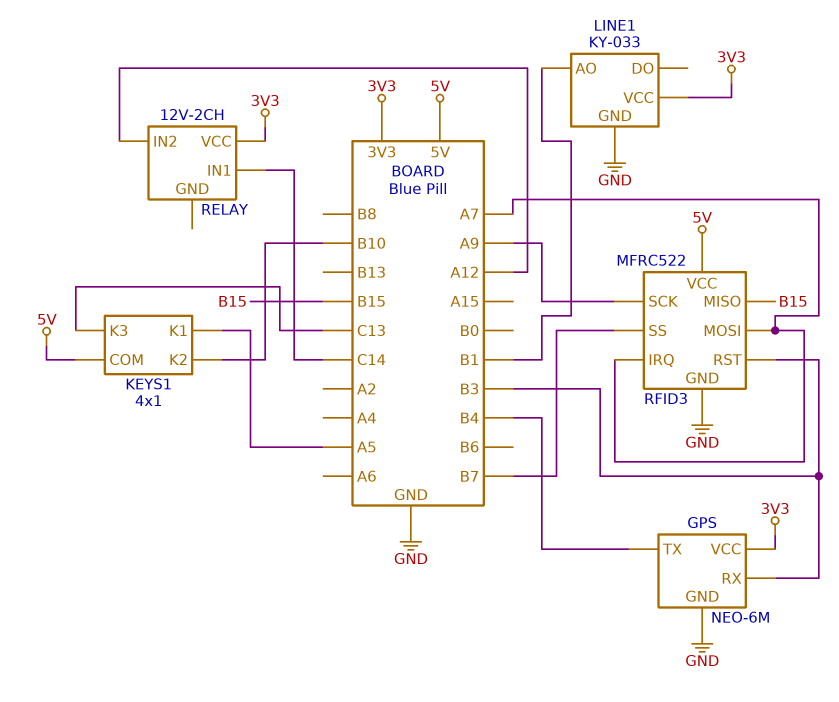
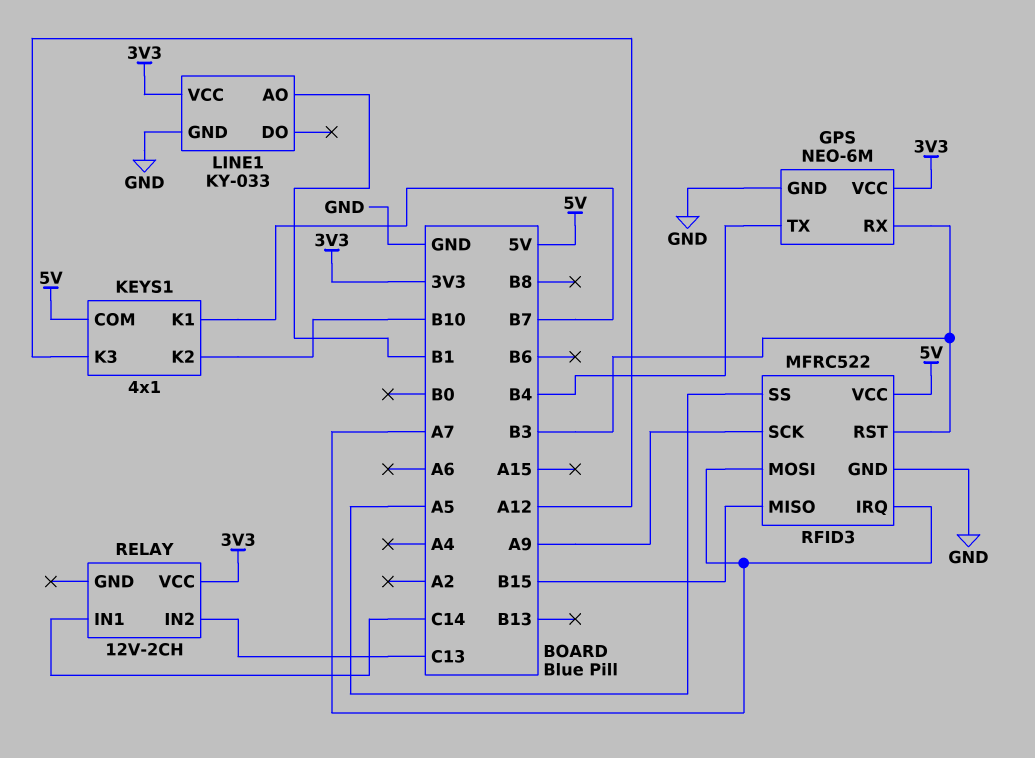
KEYS1 pin K1: A5 -> B7
KEYS1 pin K3: C13 -> A12
RELAY pin IN2: A12 -> C13
RFID3 pin SS: B7 -> A5

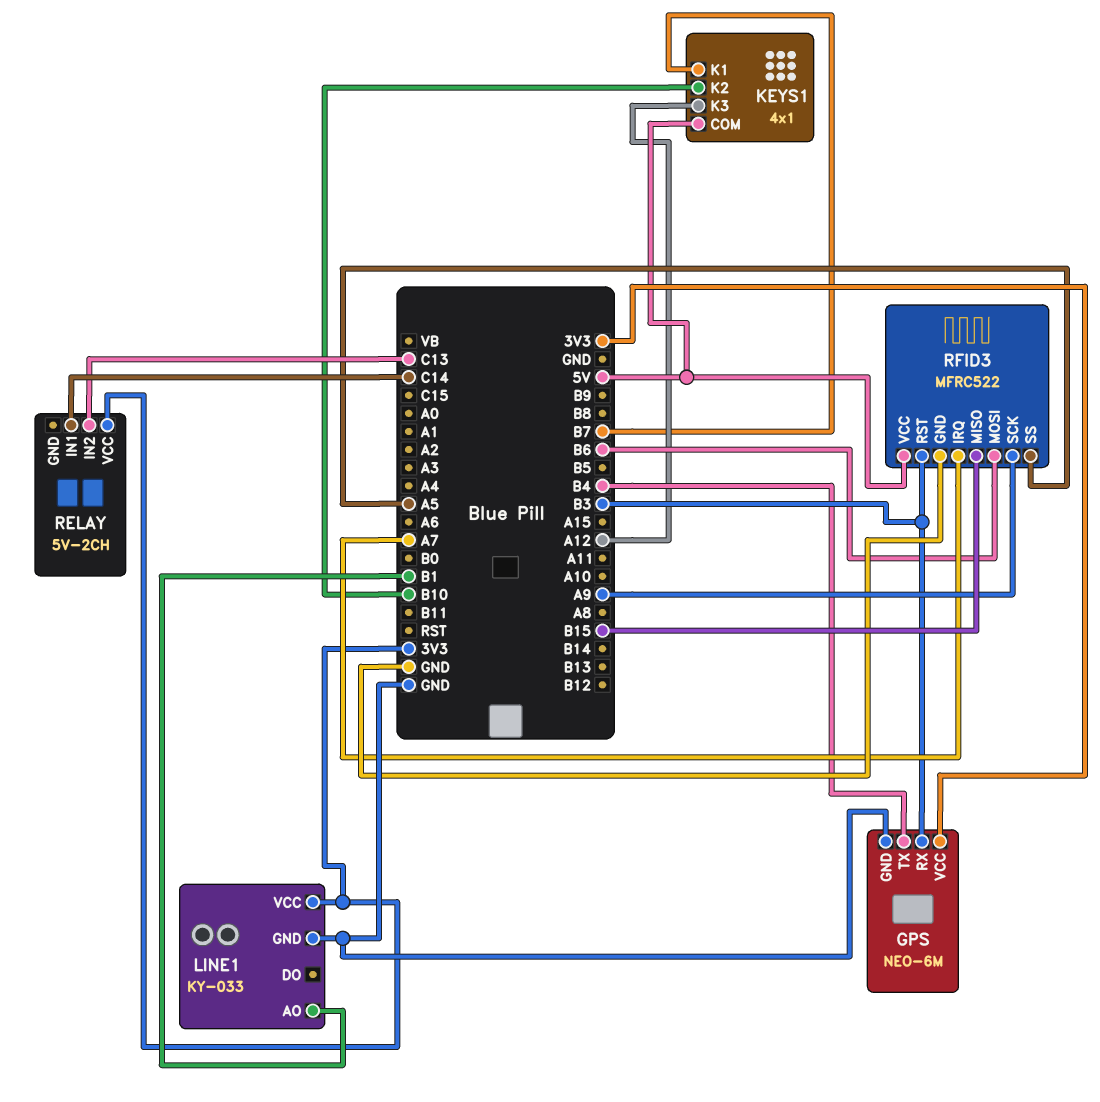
RELAY: 12V-2CH -> 5V-2CH
RFID3 pin MOSI: A7 -> B6

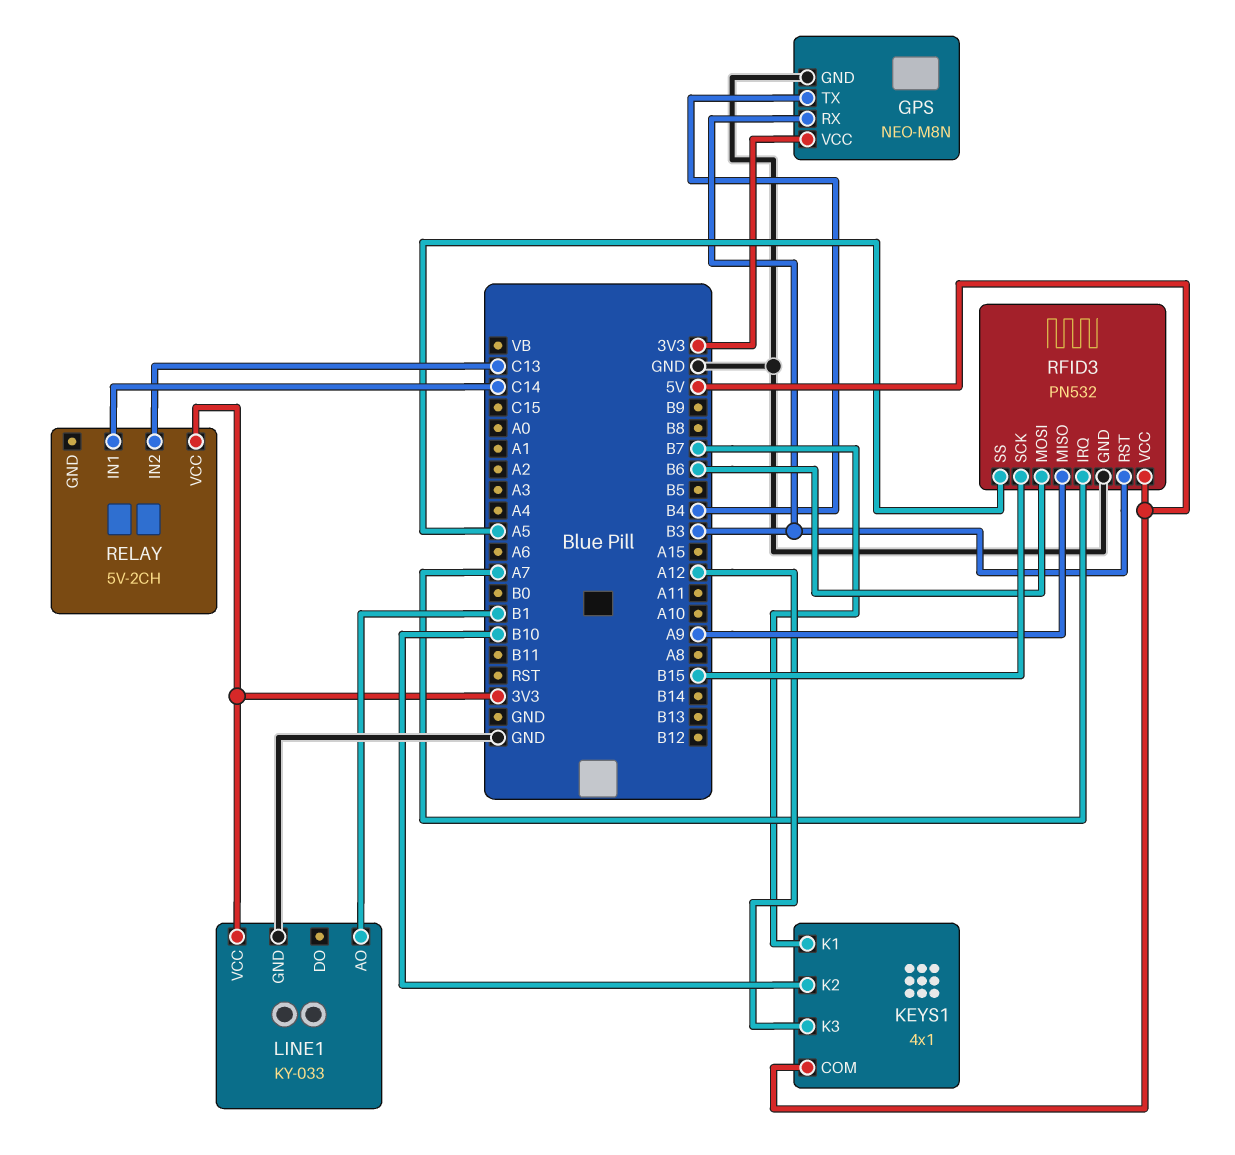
GPS: NEO-6M -> NEO-M8N
RFID3: MFRC522 -> PN532
RFID3 pin MISO: B15 -> A9
RFID3 pin SCK: A9 -> B15

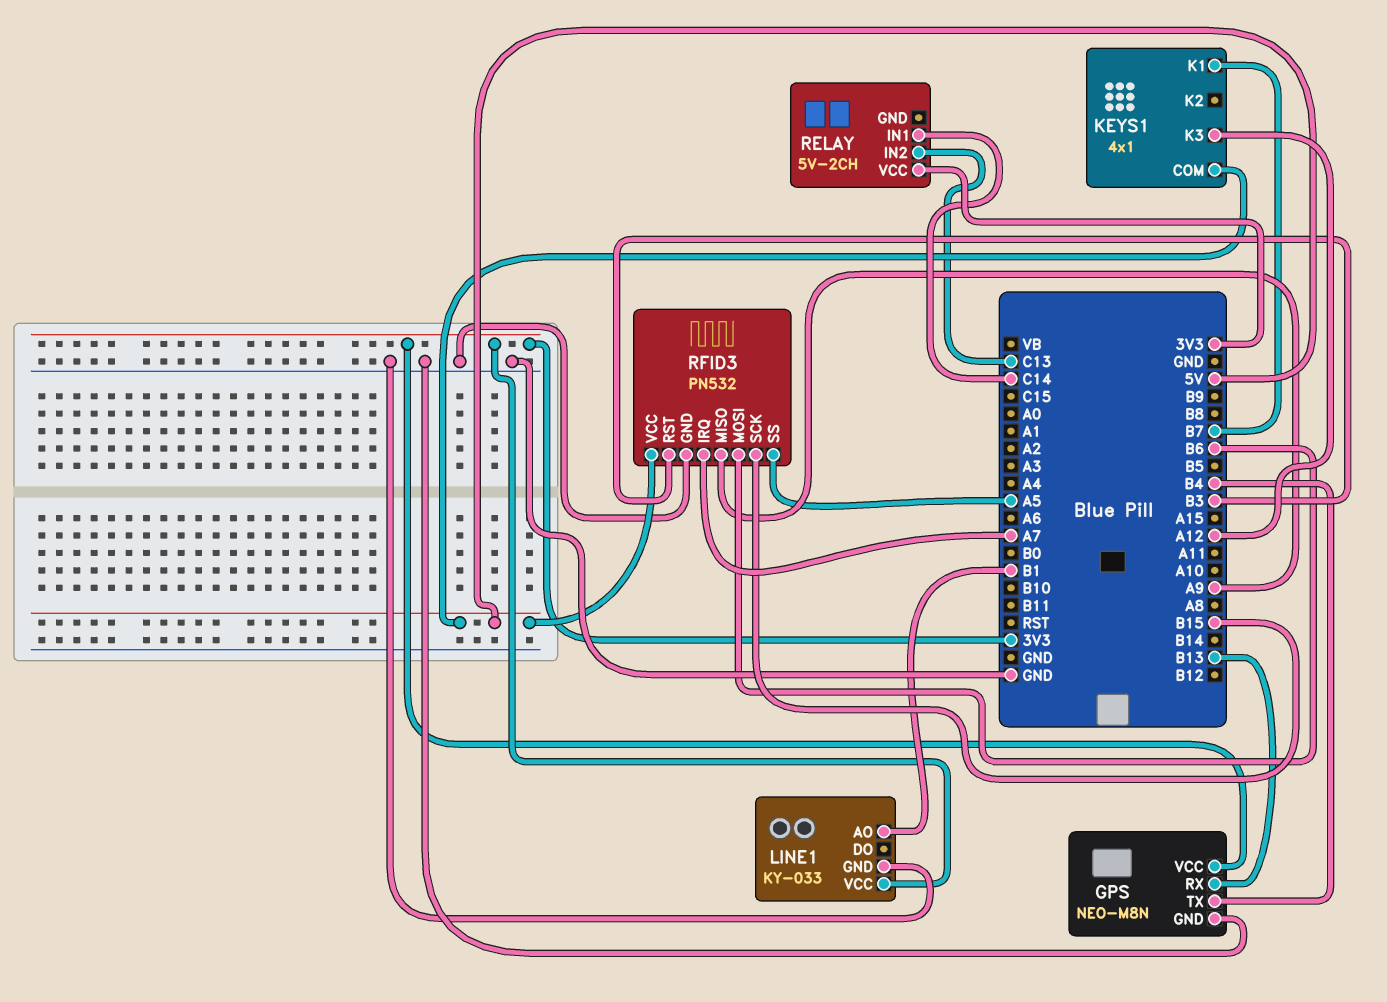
GPS pin RX: B3 -> B13
KEYS1 pin K2: B10 -> none

